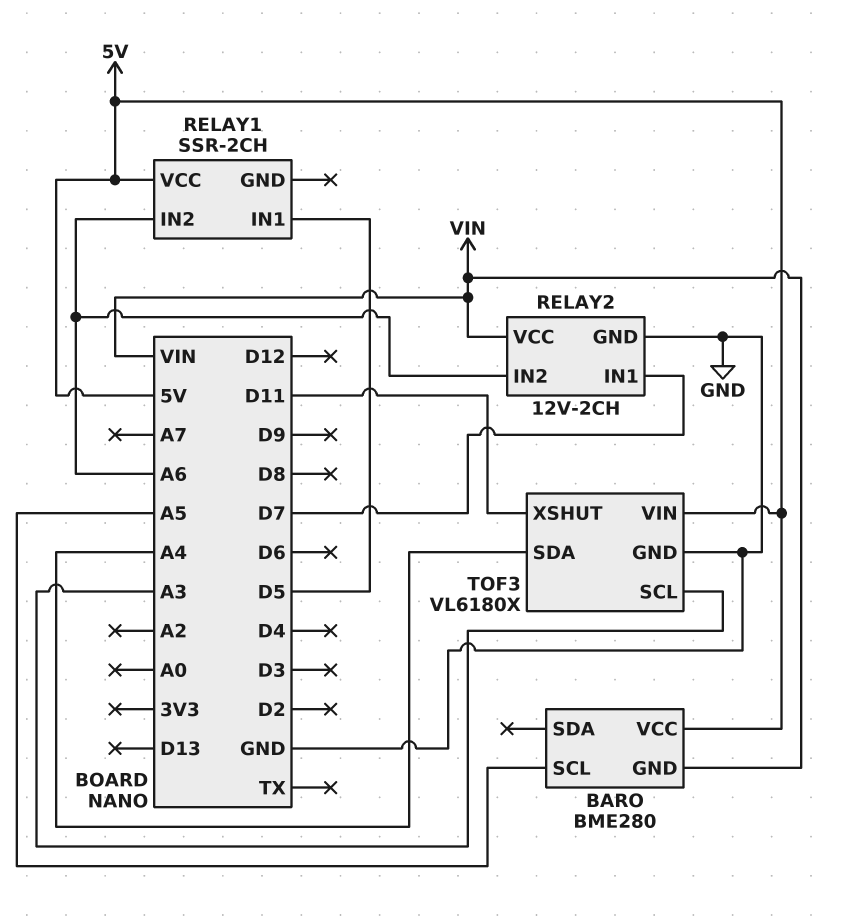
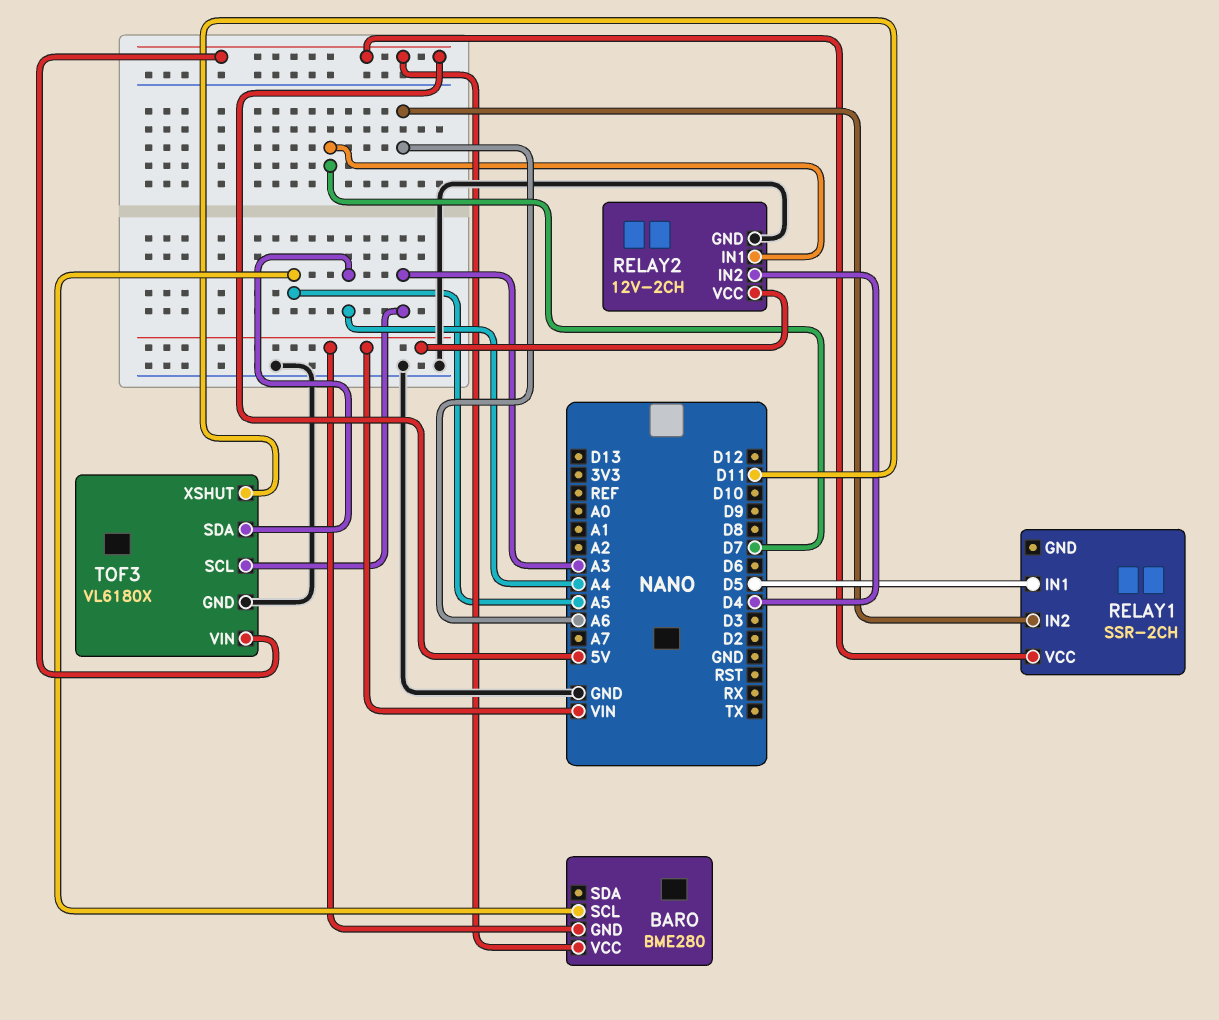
RELAY2 pin IN2: A6 -> D4

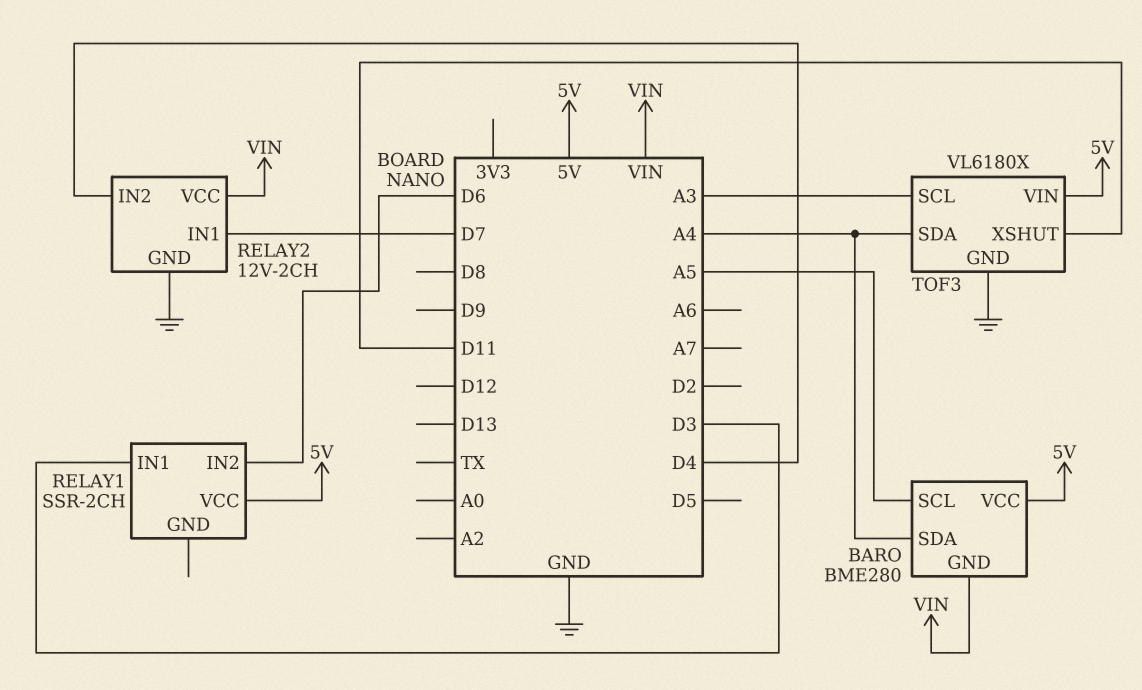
BARO pin SDA: none -> A4
RELAY1 pin IN1: D5 -> D3
RELAY1 pin IN2: A6 -> D6

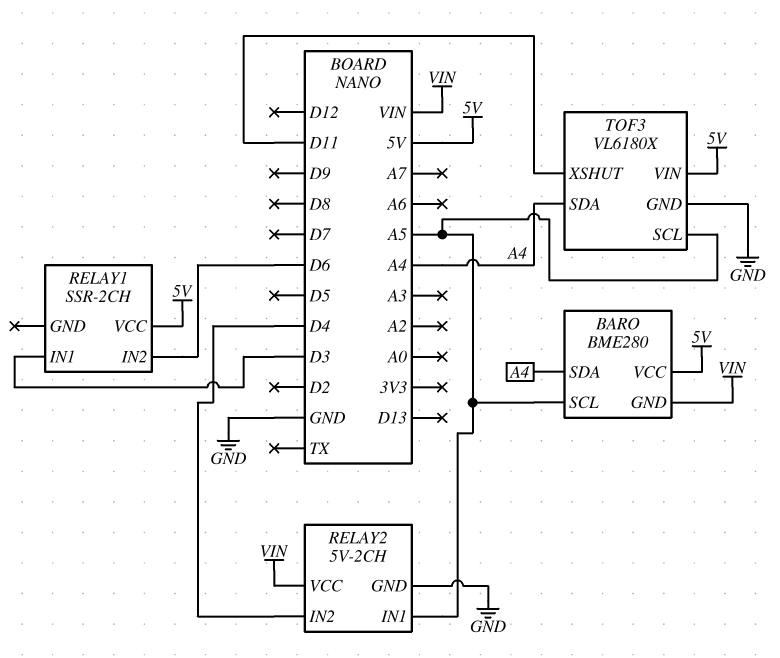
RELAY2: 12V-2CH -> 5V-2CH
RELAY2 pin IN1: D7 -> A5
TOF3 pin SCL: A3 -> A5

